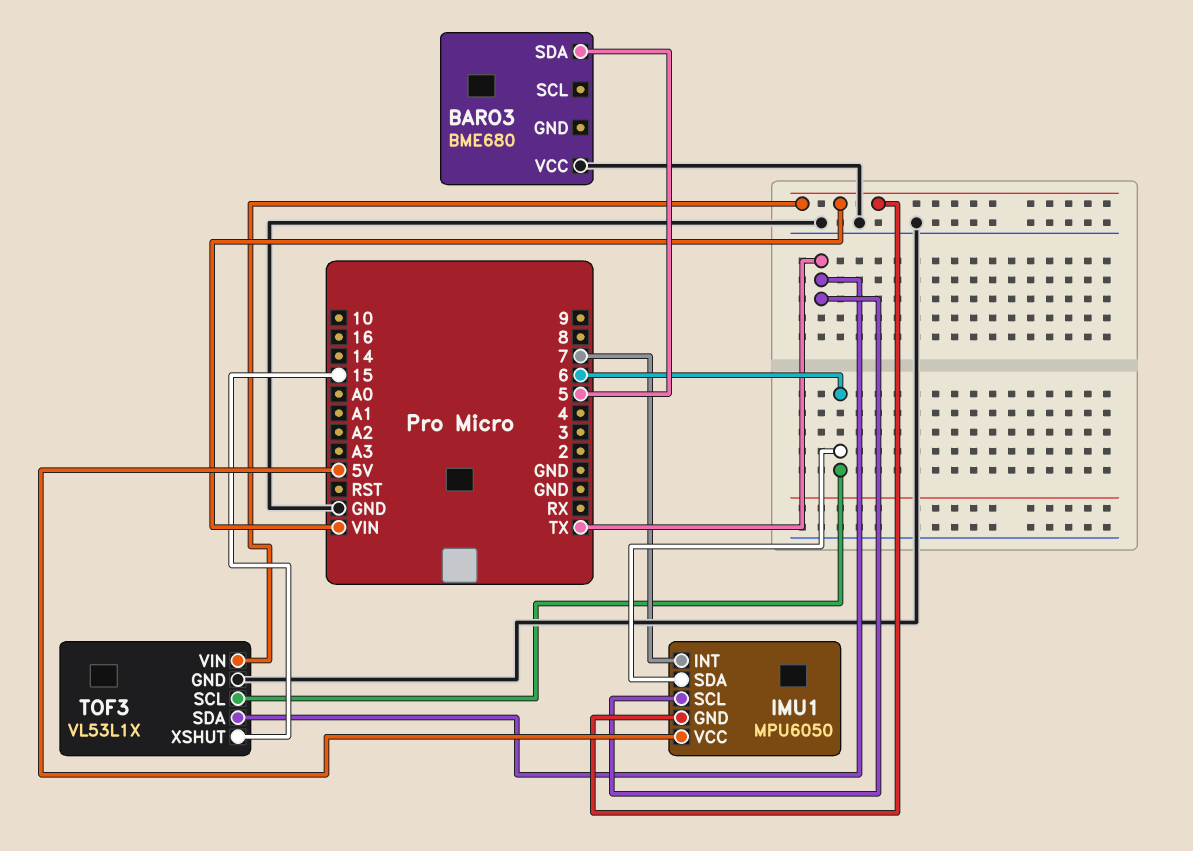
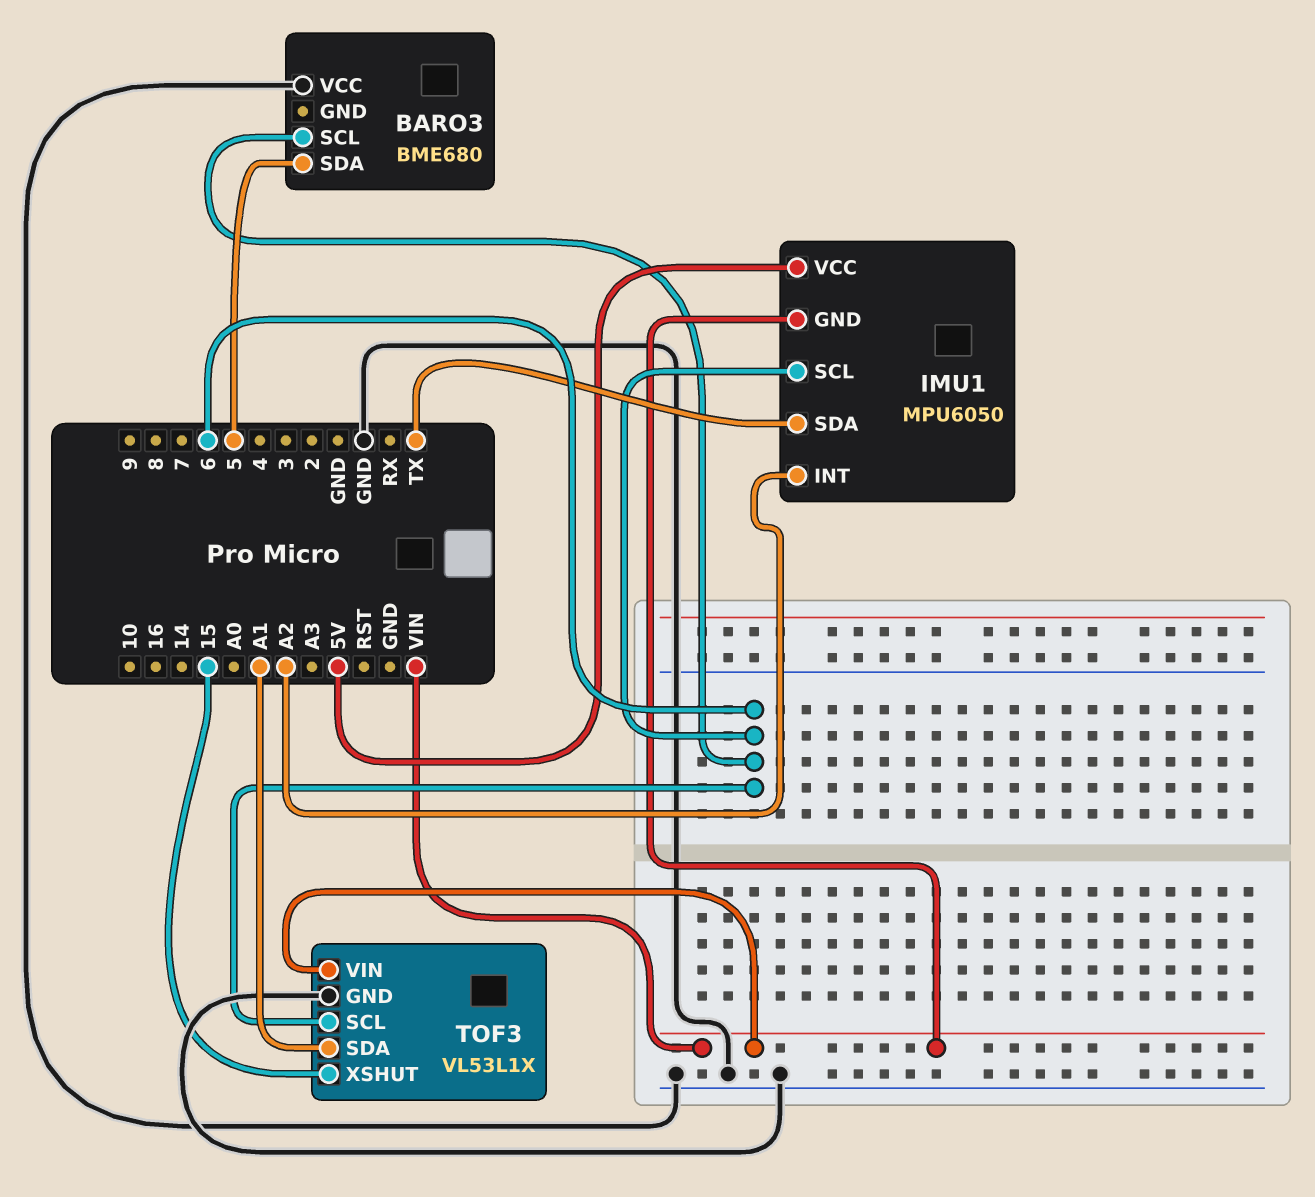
BARO3 pin SCL: none -> 6
IMU1 pin INT: 7 -> A2
IMU1 pin SCL: TX -> 6
IMU1 pin SDA: 6 -> TX
TOF3 pin SDA: TX -> A1

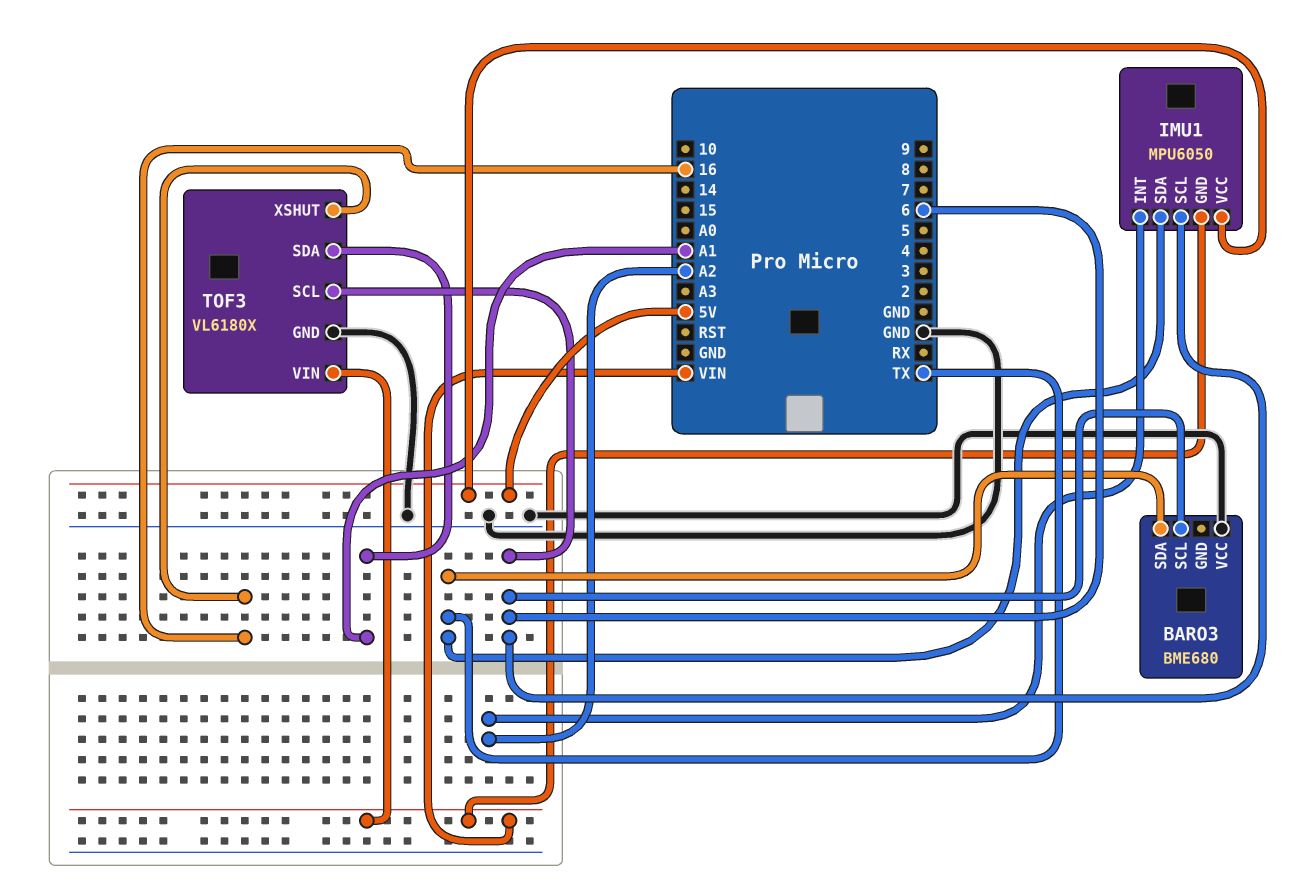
BARO3 pin SDA: 5 -> TX
TOF3: VL53L1X -> VL6180X
TOF3 pin XSHUT: 15 -> 16

